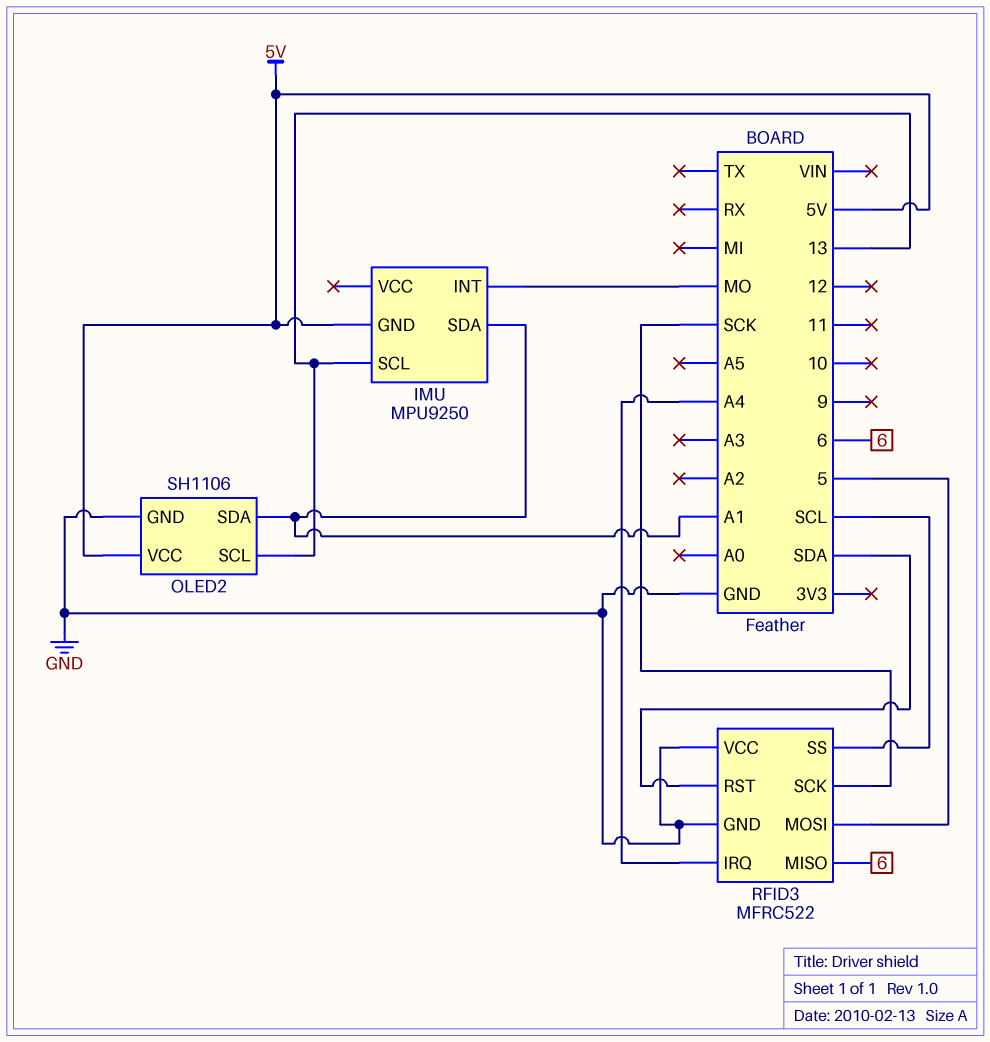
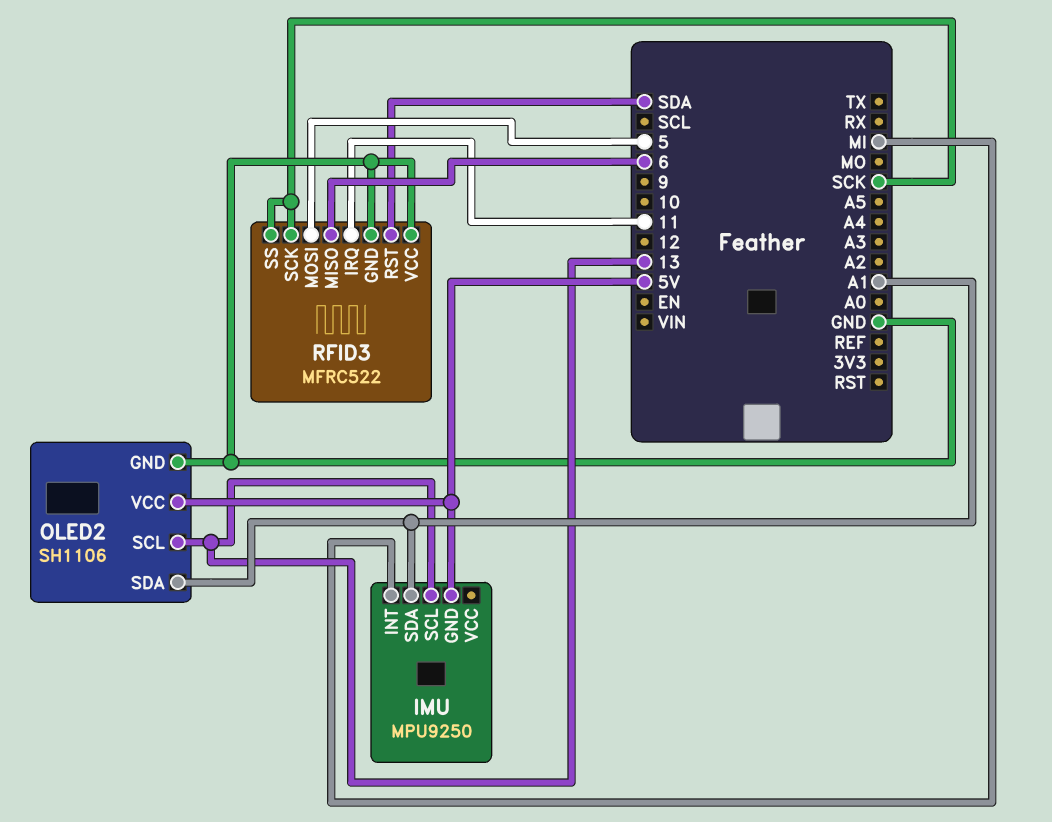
IMU pin INT: MO -> MI
RFID3 pin IRQ: A4 -> 11
RFID3 pin SS: SCL -> SCK

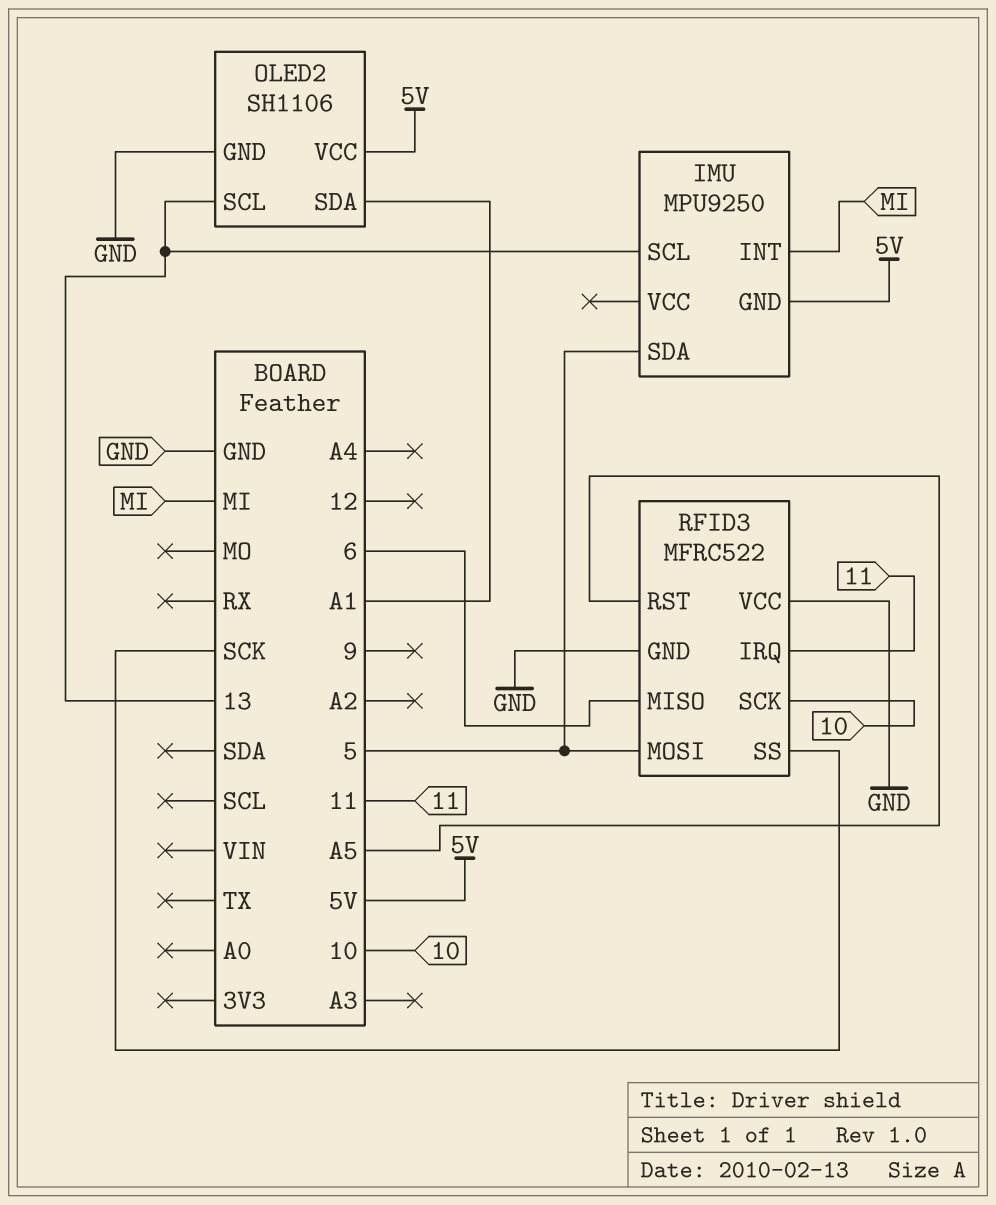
IMU pin SDA: A1 -> 5
RFID3 pin RST: SDA -> A5
RFID3 pin SCK: SCK -> 10

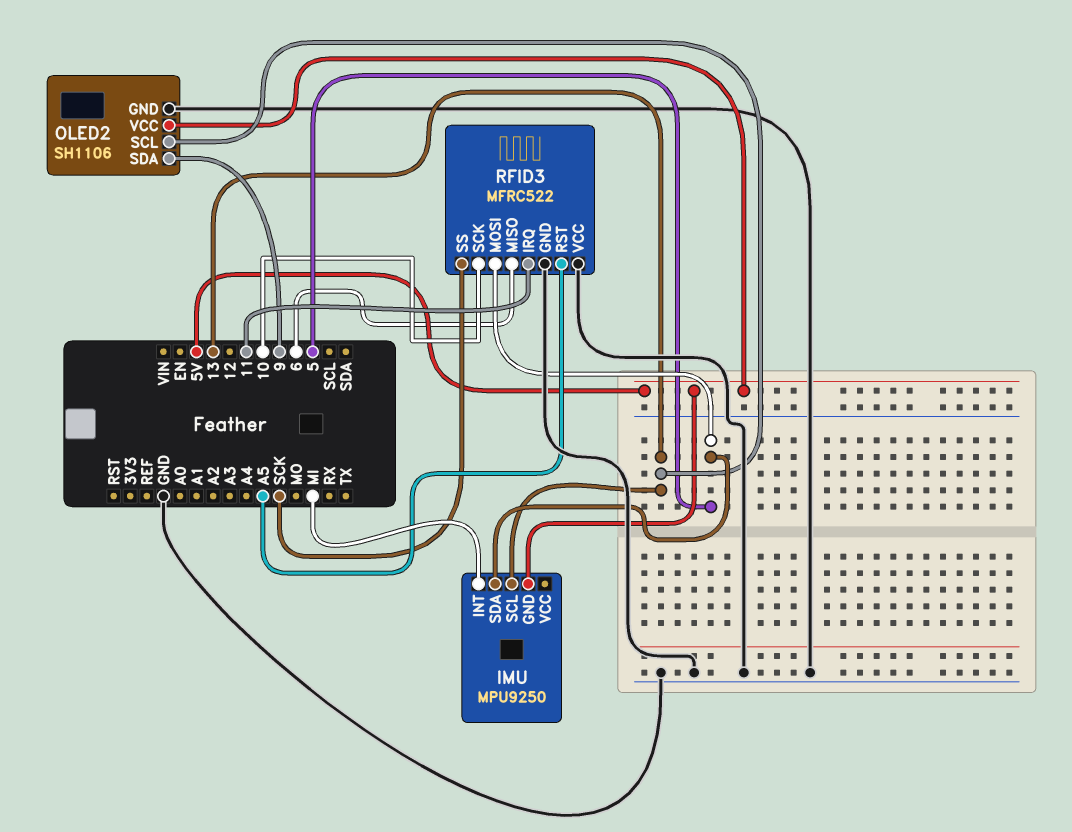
OLED2 pin SDA: A1 -> 9

